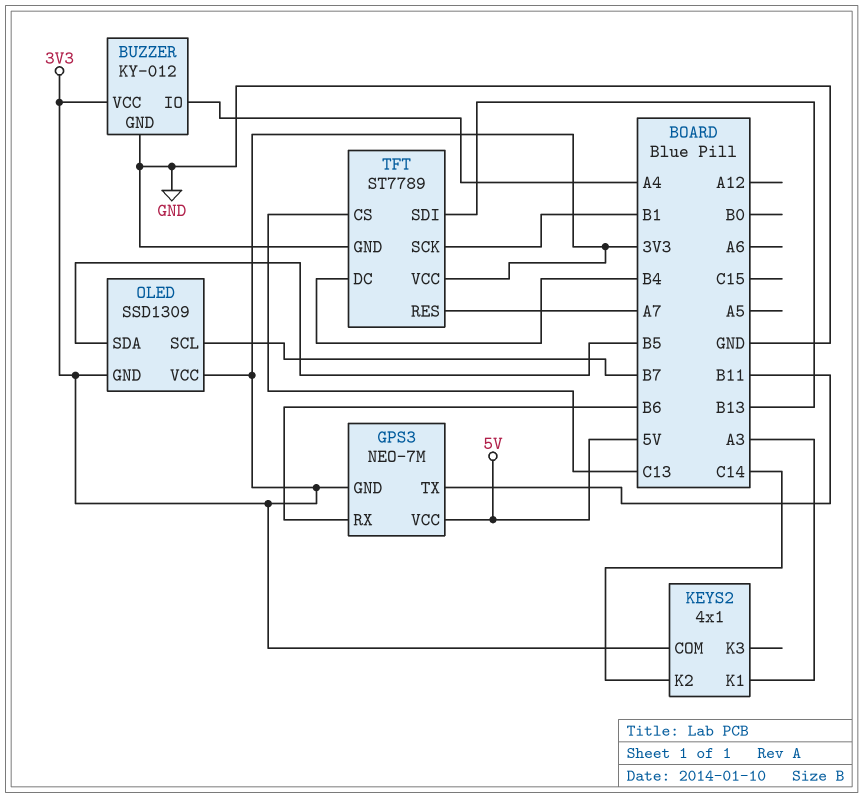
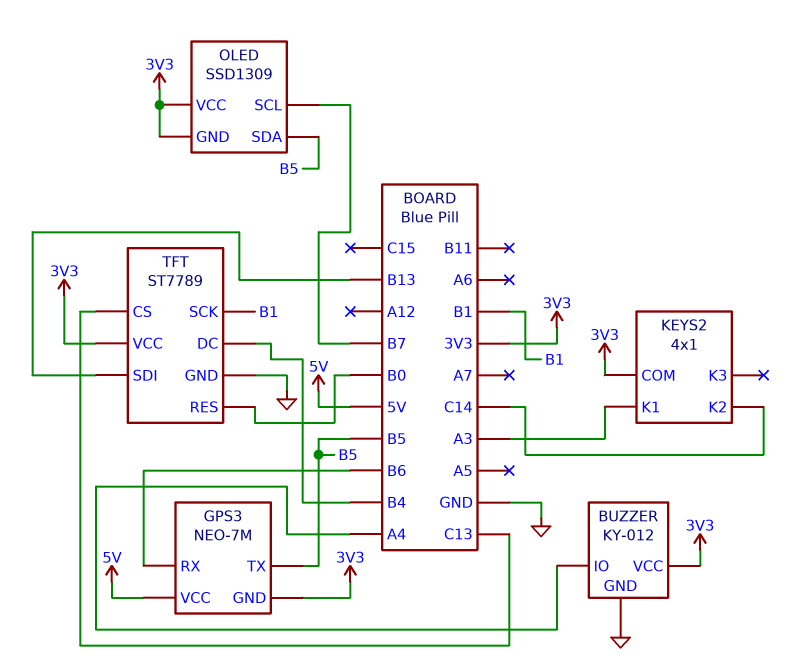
GPS3 pin TX: B11 -> B5
TFT pin RES: A7 -> B0

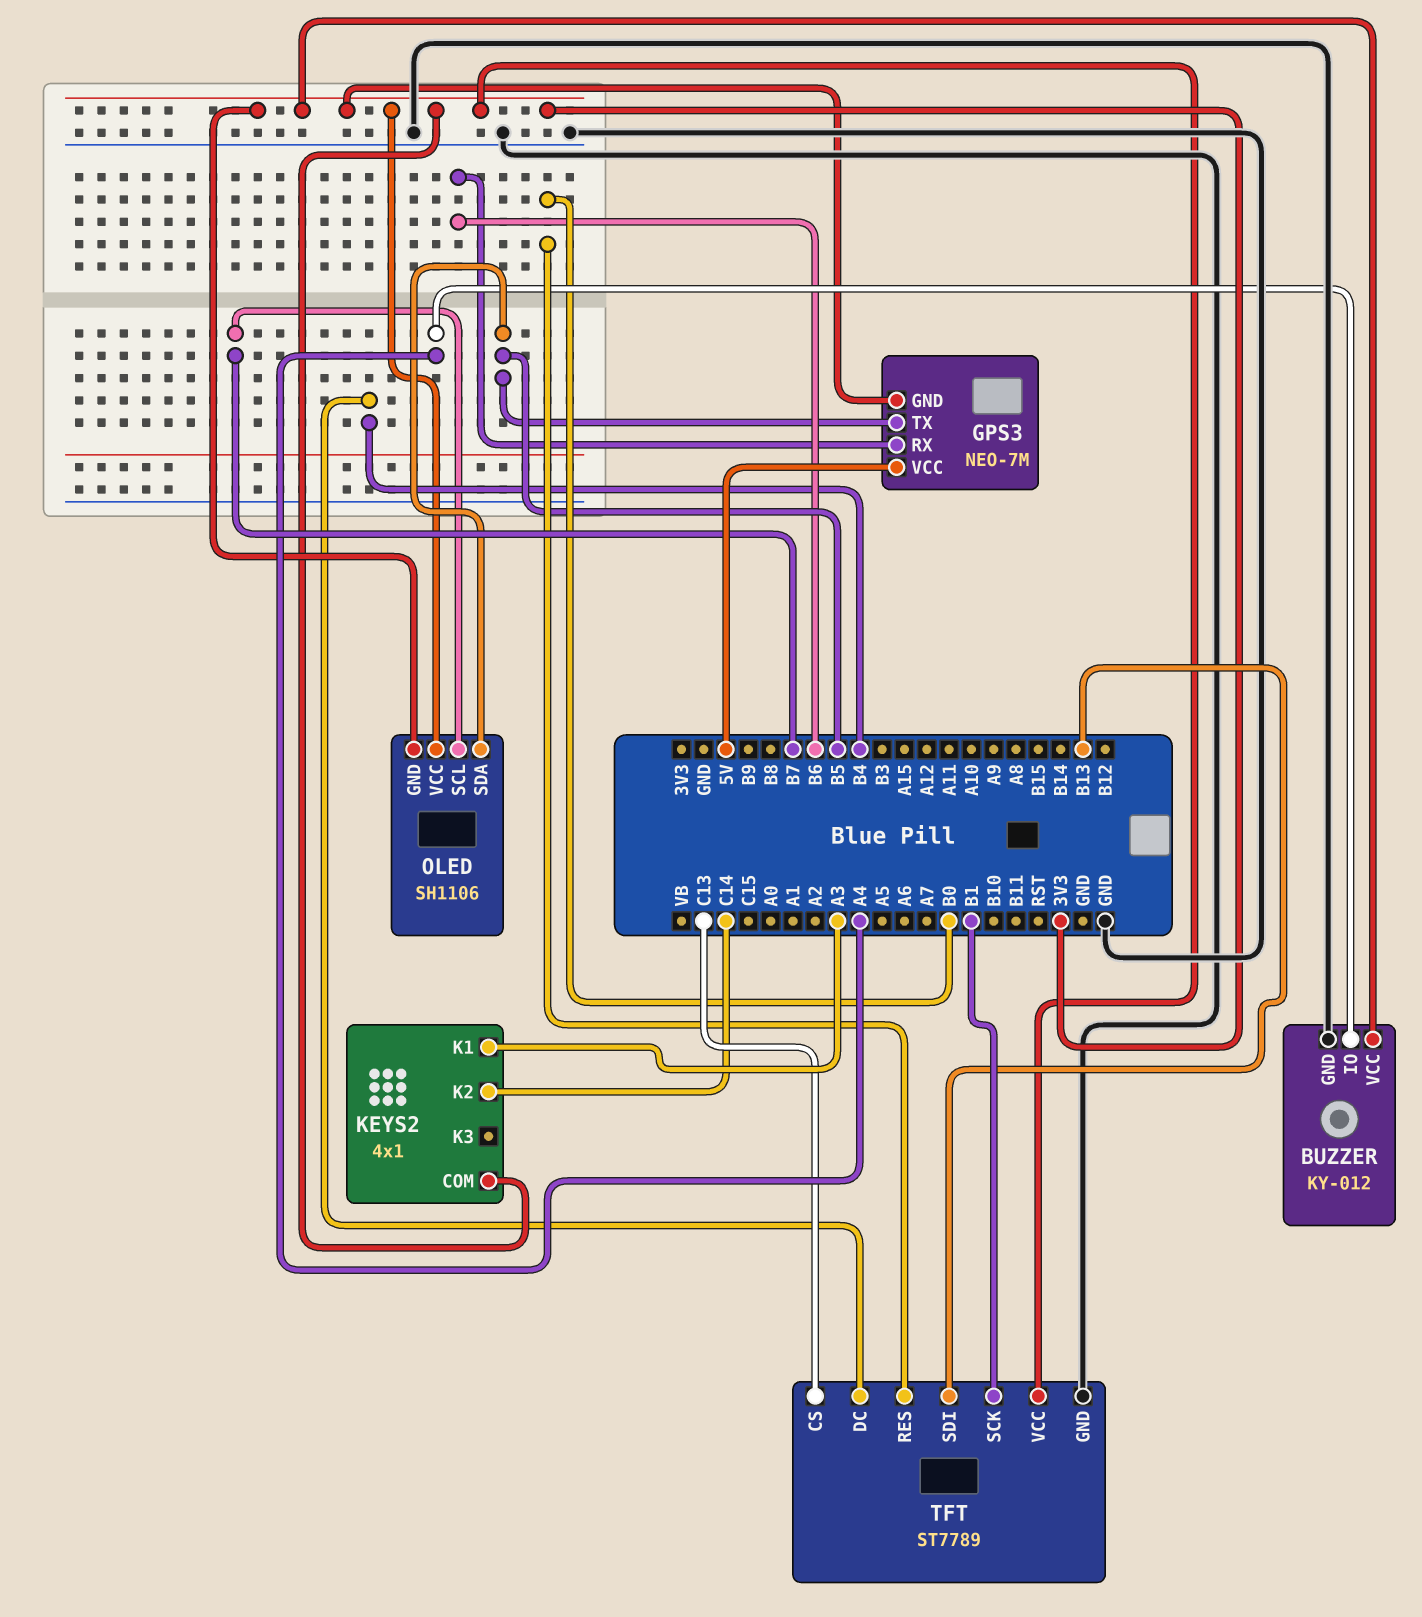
OLED: SSD1309 -> SH1106

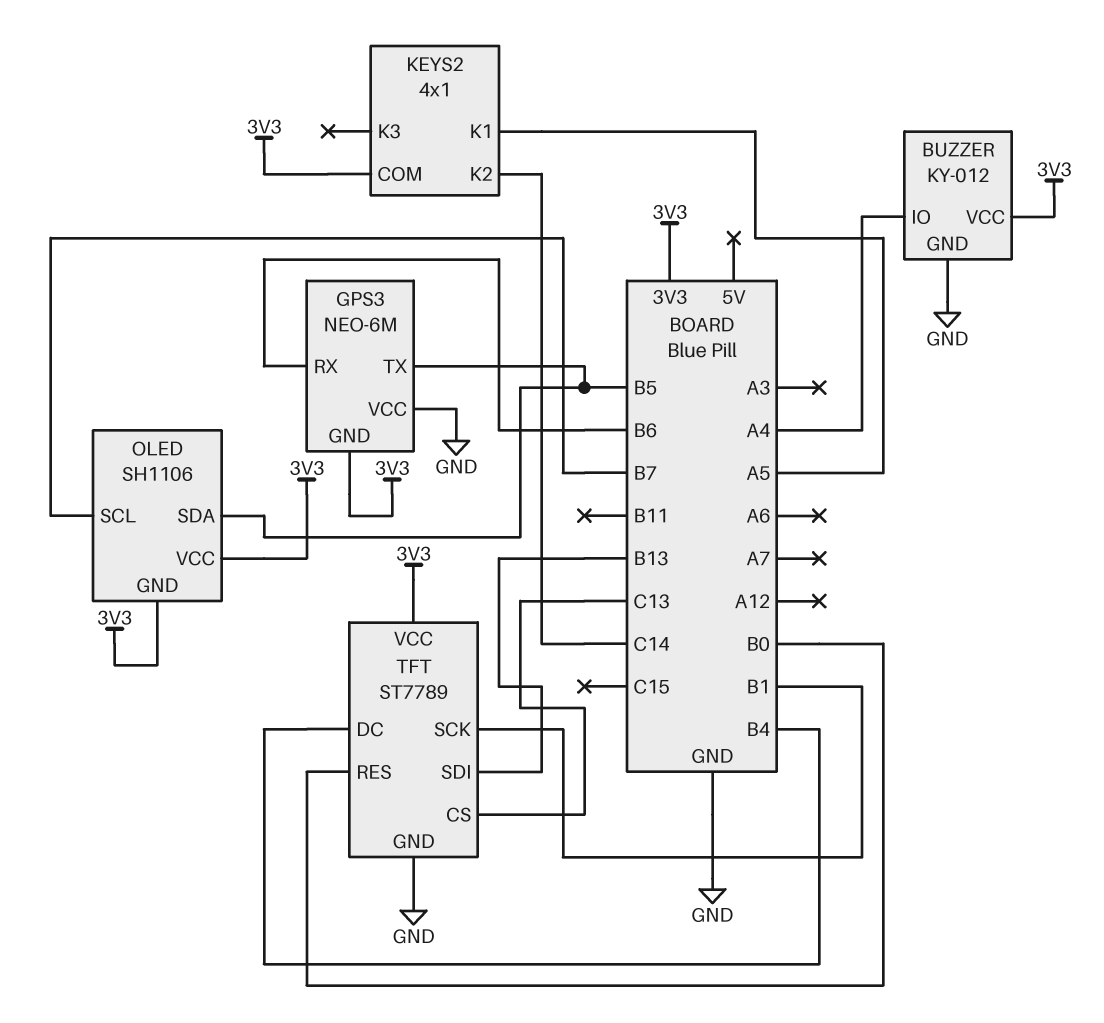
GPS3: NEO-7M -> NEO-6M
GPS3 pin VCC: 5V -> GND
KEYS2 pin K1: A3 -> A5

